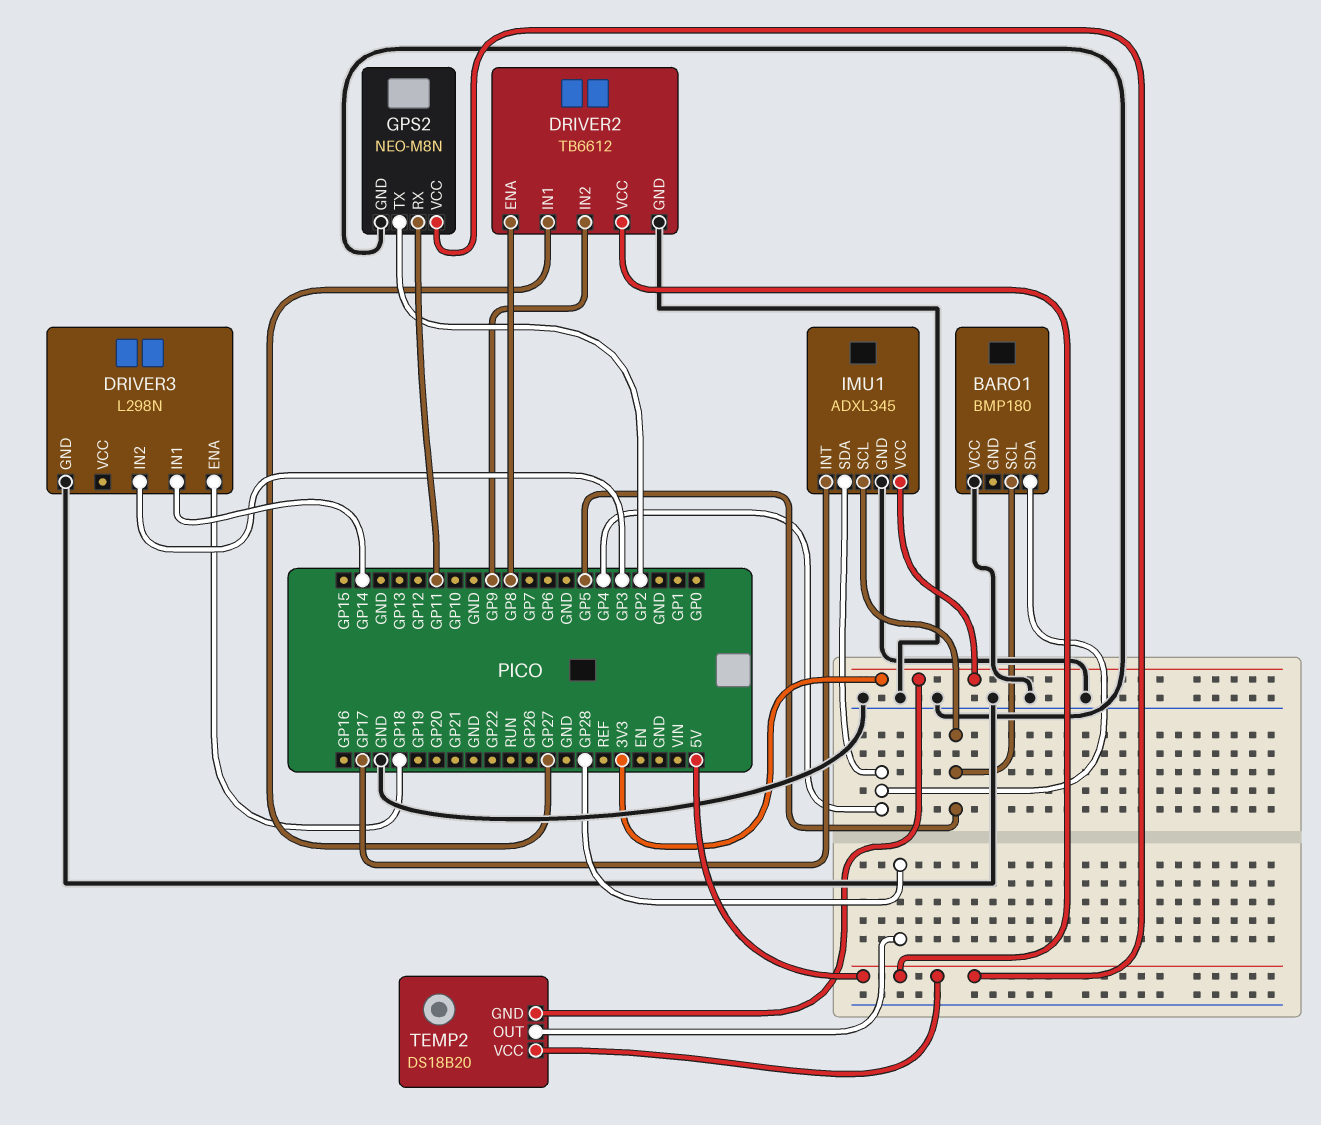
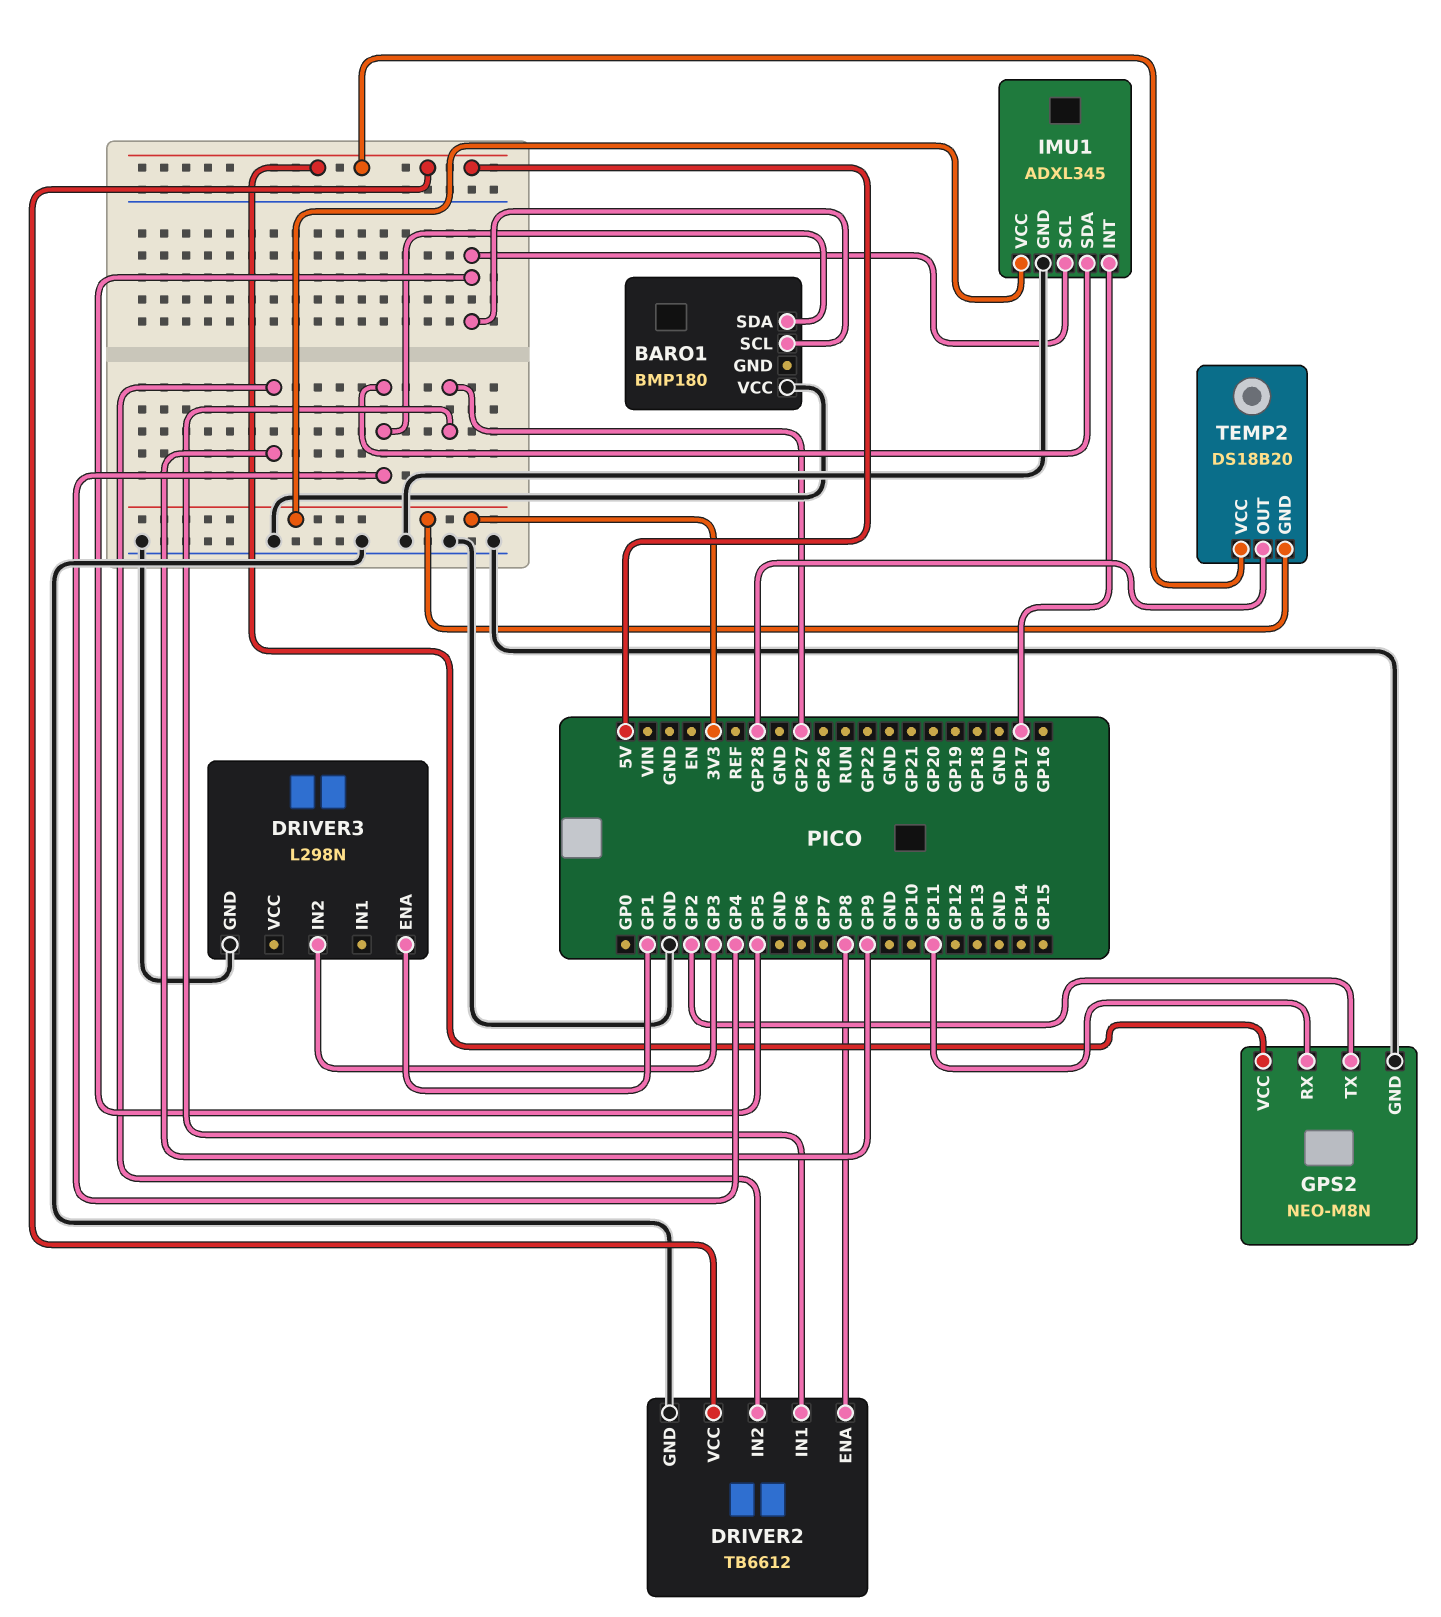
DRIVER3 pin ENA: GP18 -> GP1
DRIVER3 pin IN1: GP14 -> none

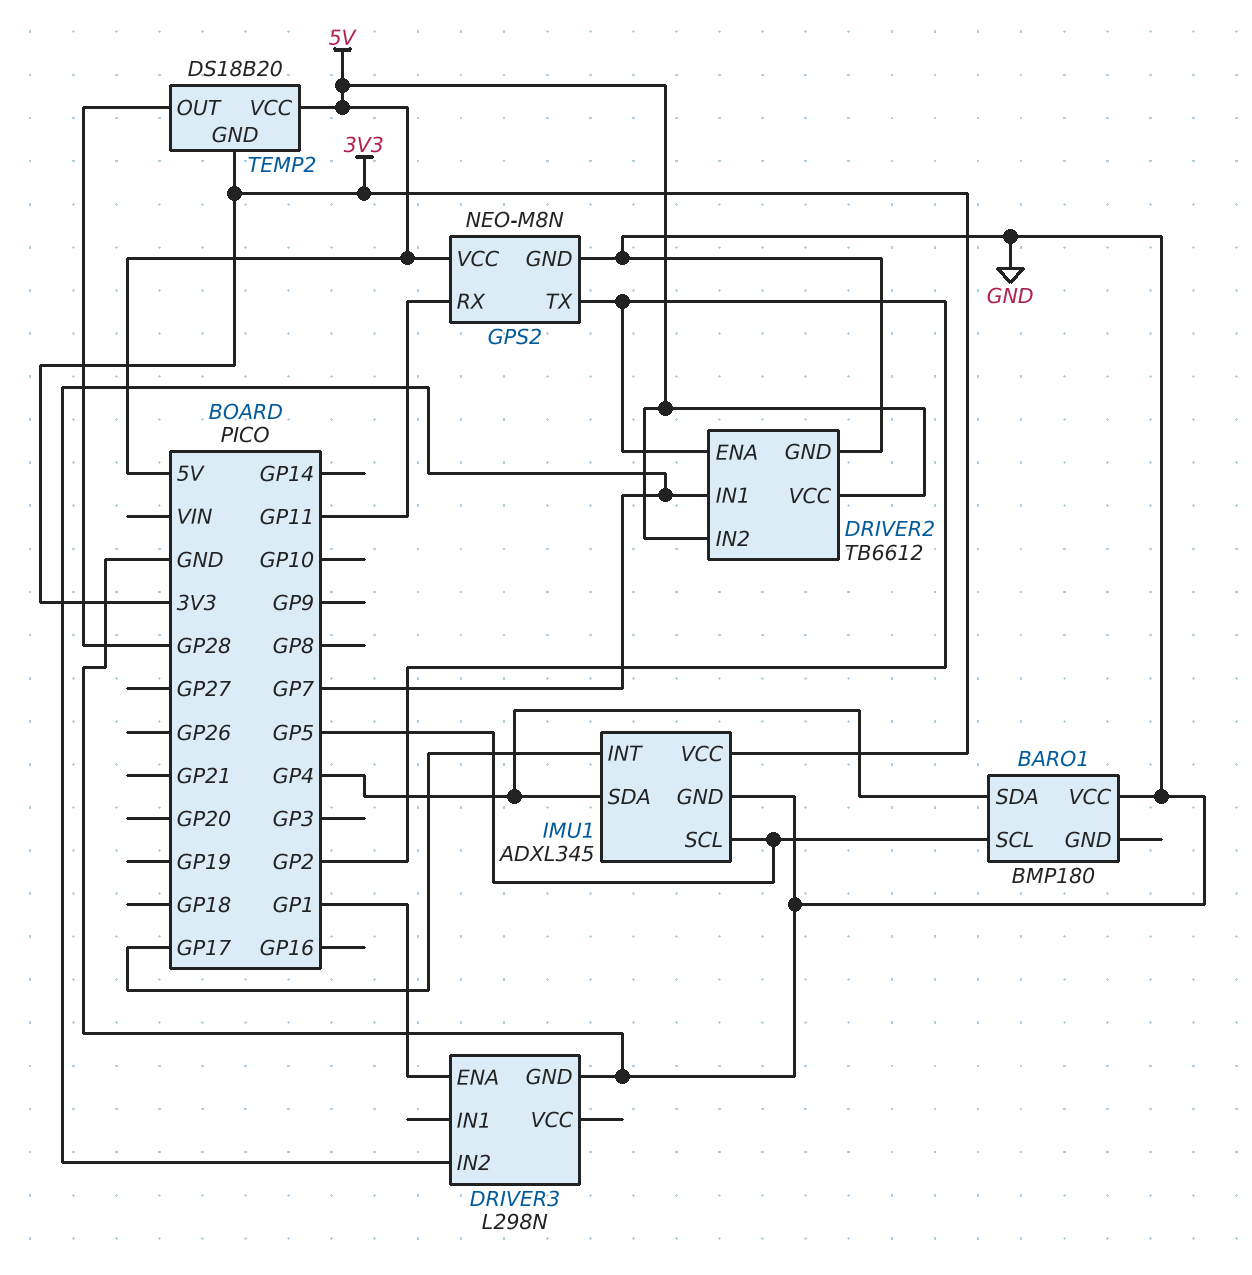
DRIVER2 pin ENA: GP8 -> GP2
DRIVER2 pin IN1: GP27 -> GP7
DRIVER2 pin IN2: GP9 -> 5V
DRIVER3 pin IN2: GP3 -> GP7

